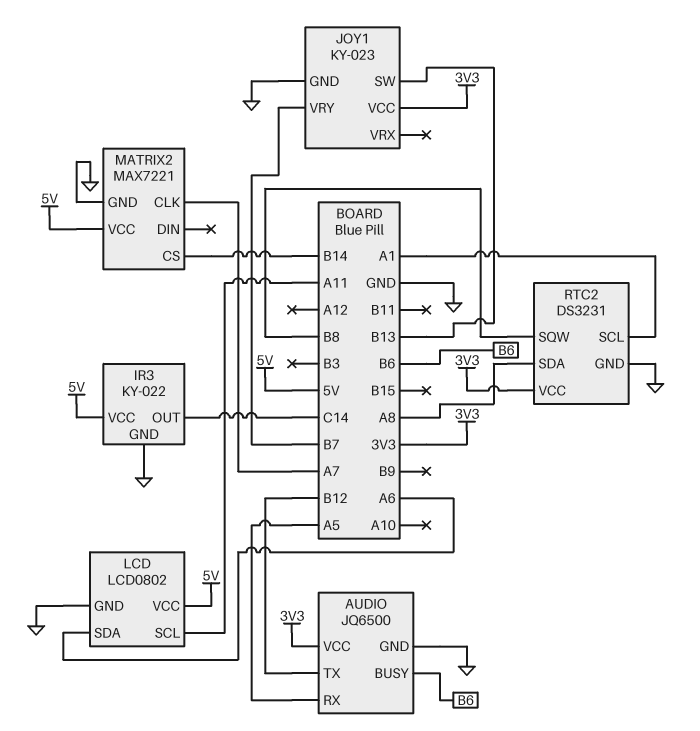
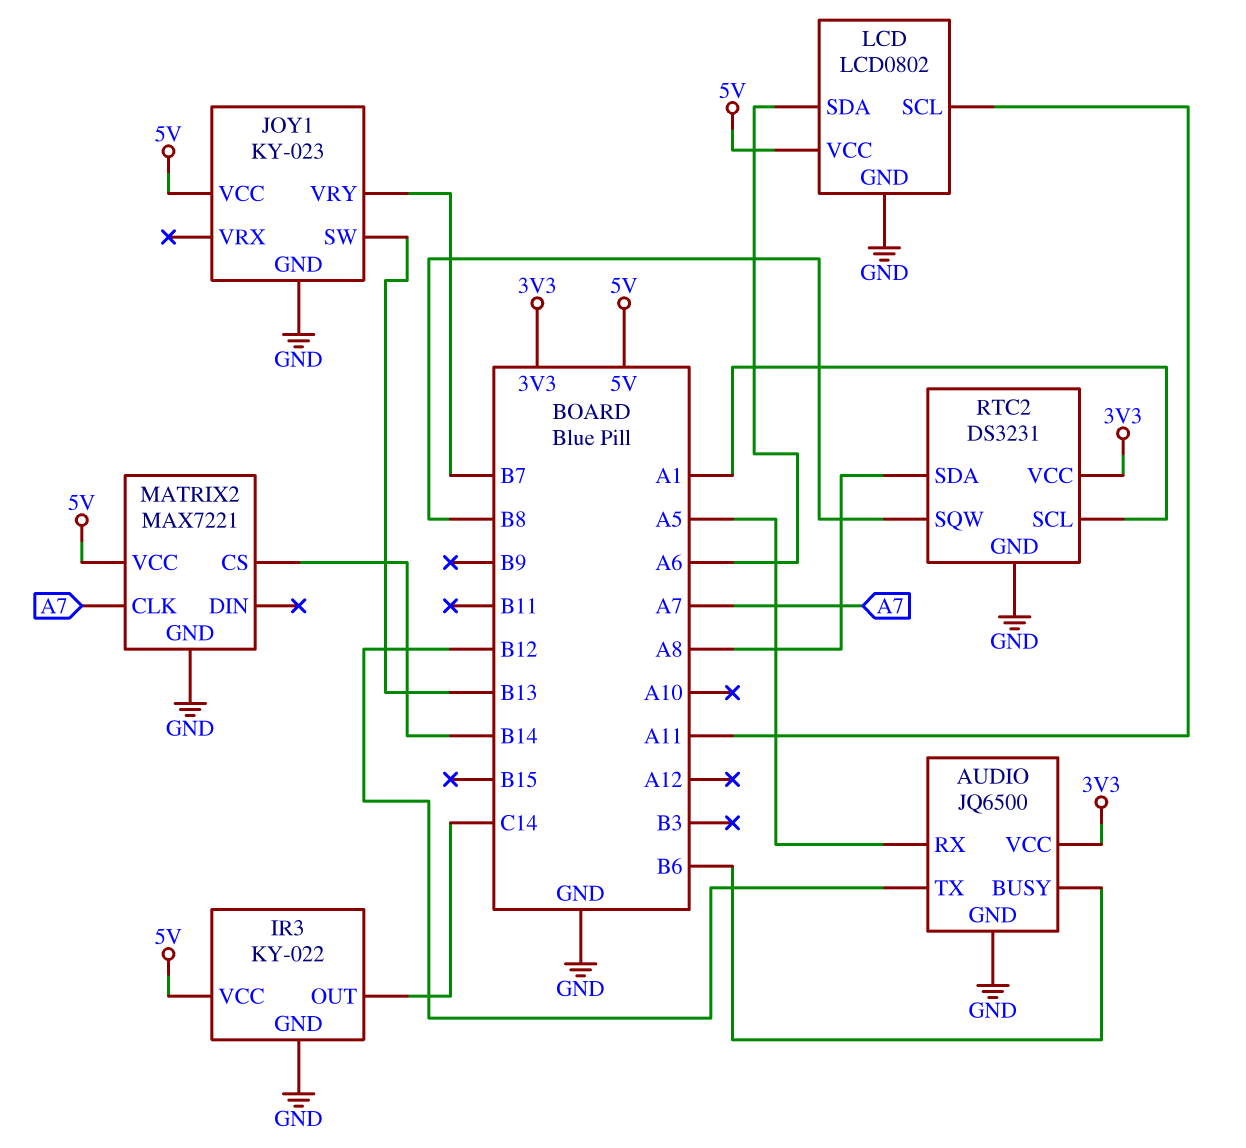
JOY1 pin VCC: 3V3 -> 5V

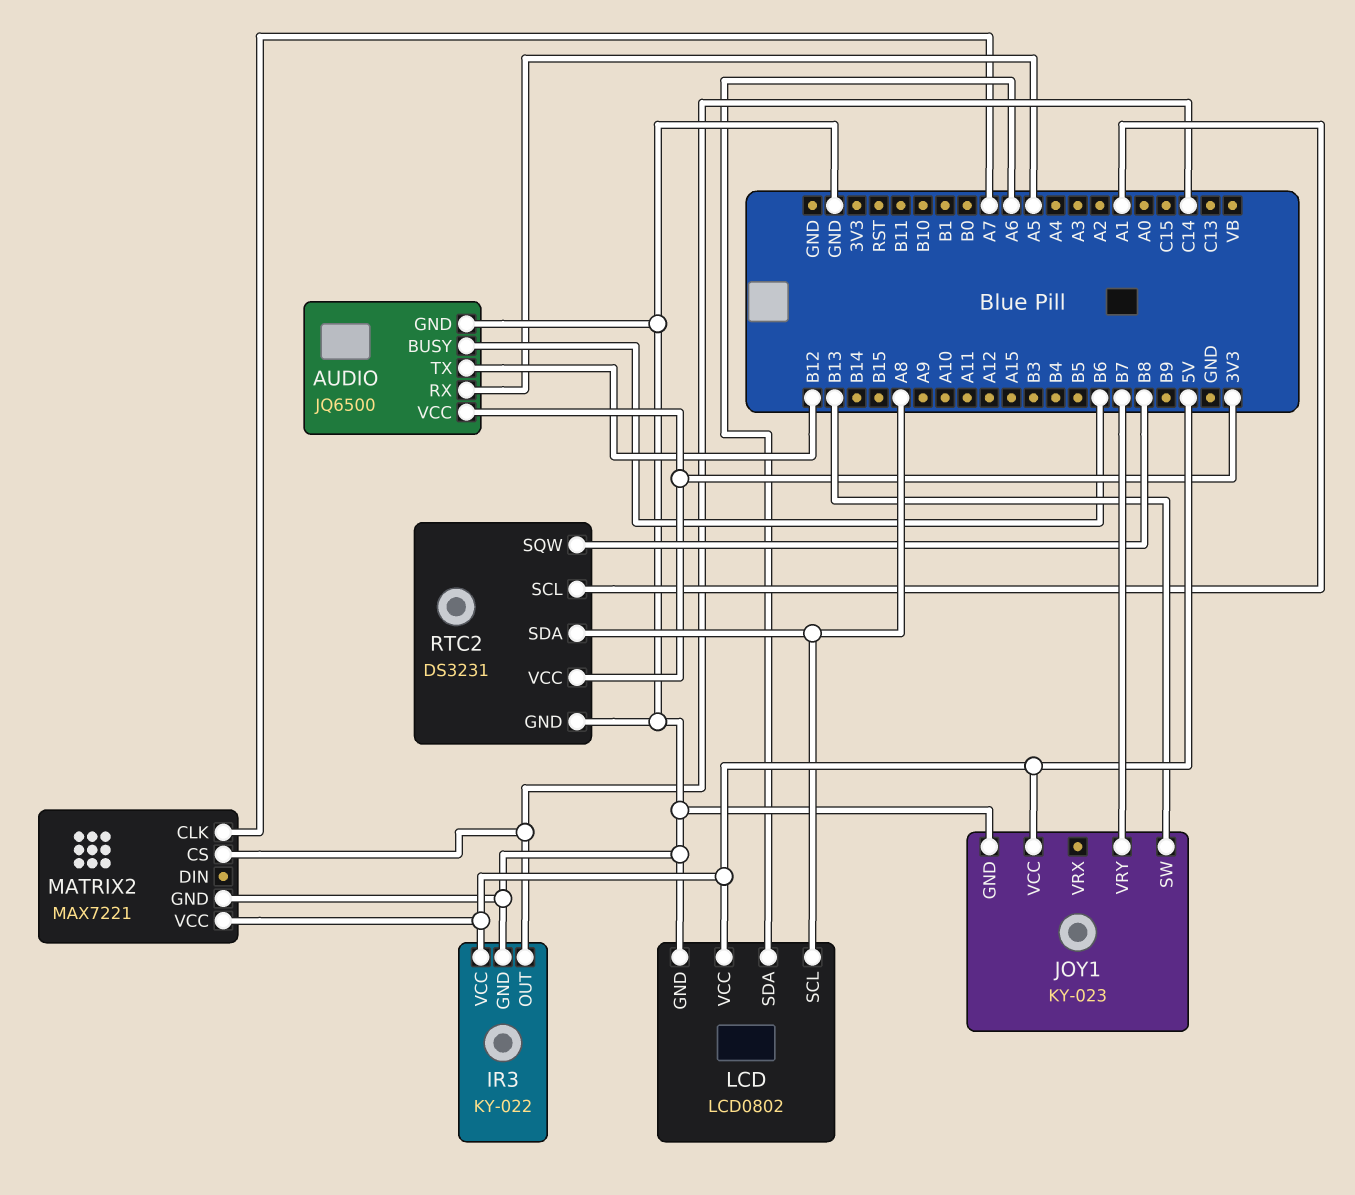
LCD pin SCL: A11 -> A8
MATRIX2 pin CS: B14 -> C14

